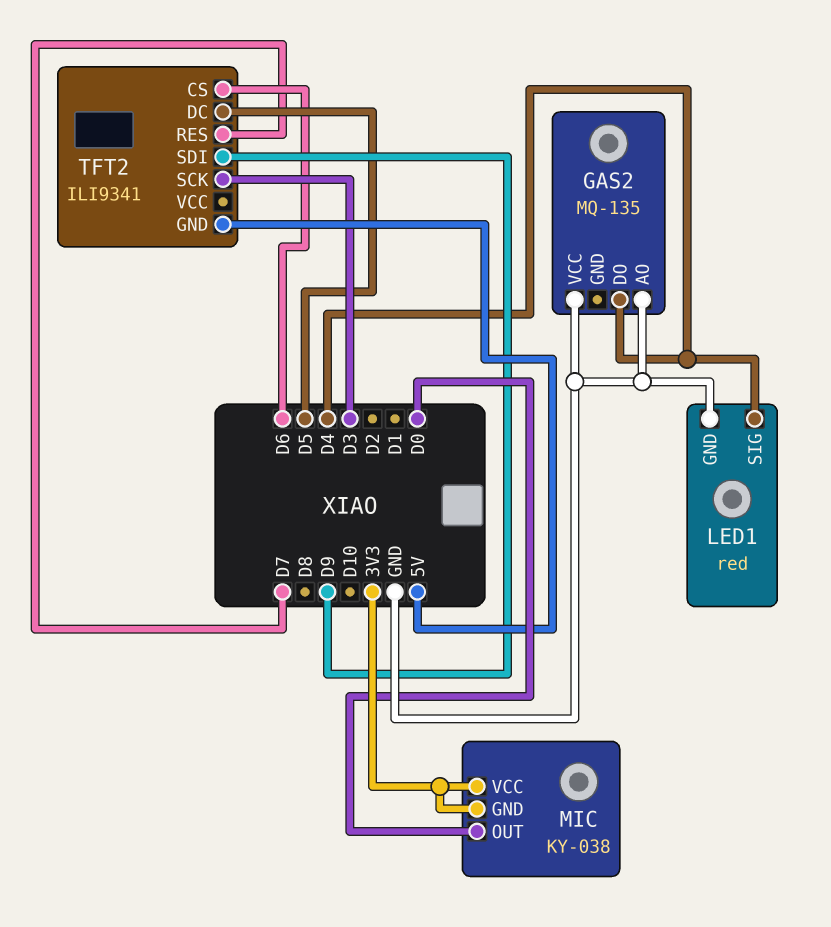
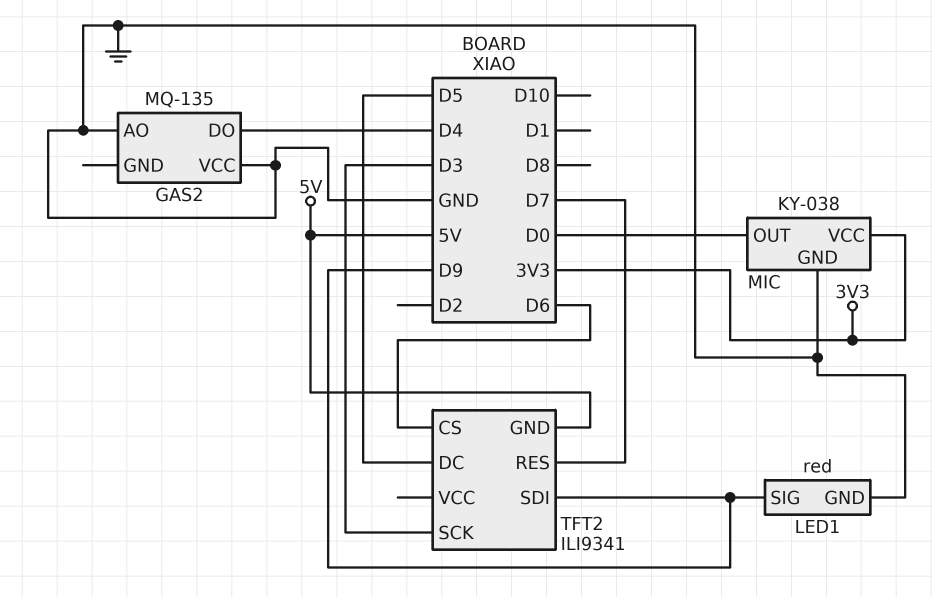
LED1 pin SIG: D4 -> D9
MIC pin GND: 3V3 -> GND

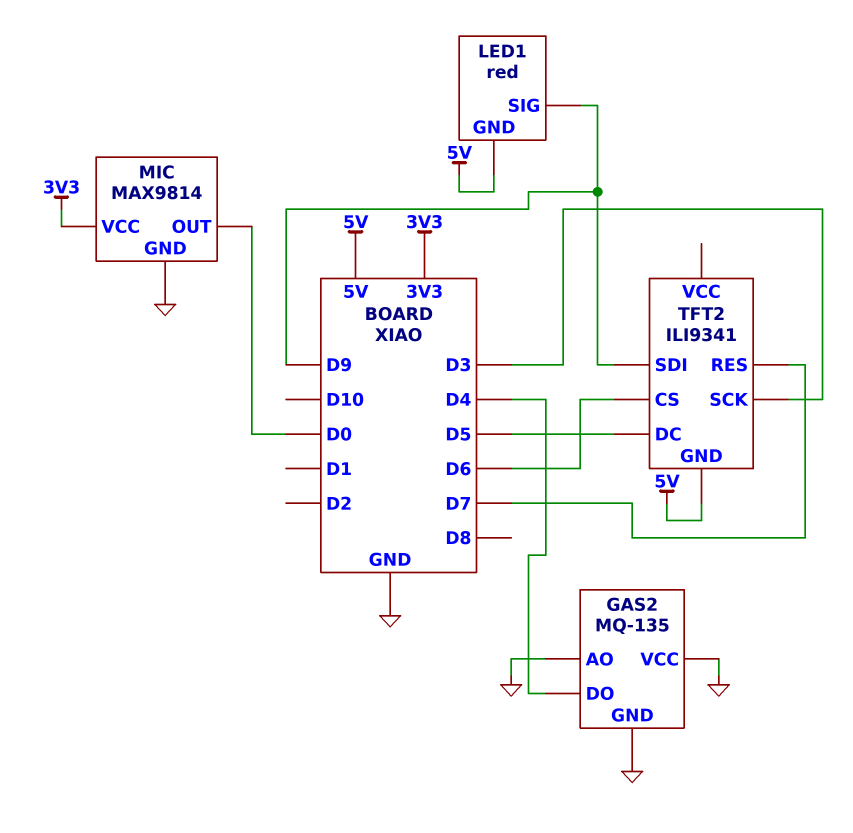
GAS2 pin GND: none -> GND
LED1 pin GND: GND -> 5V
MIC: KY-038 -> MAX9814

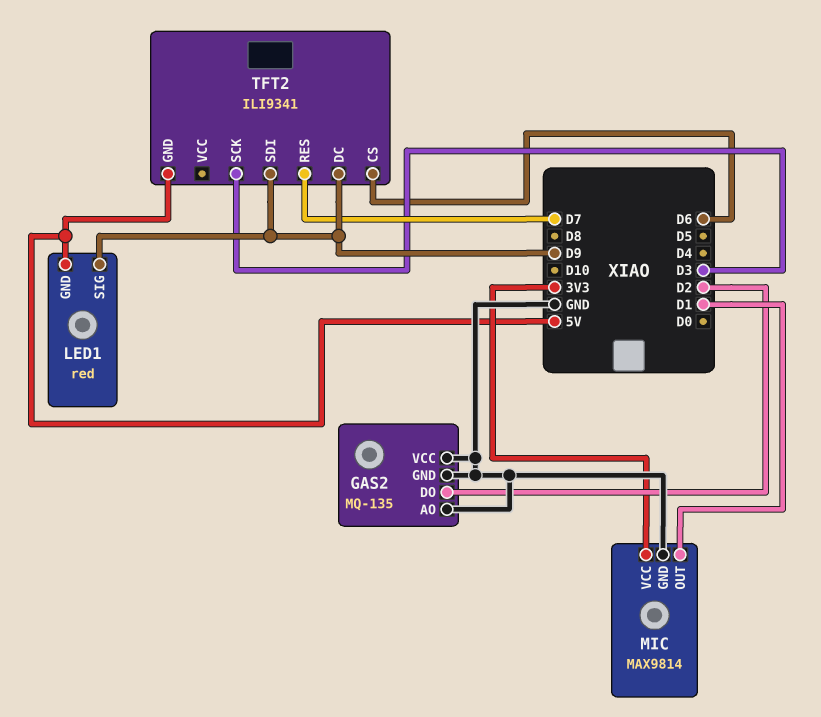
GAS2 pin DO: D4 -> D2
MIC pin OUT: D0 -> D1
TFT2 pin DC: D5 -> D9

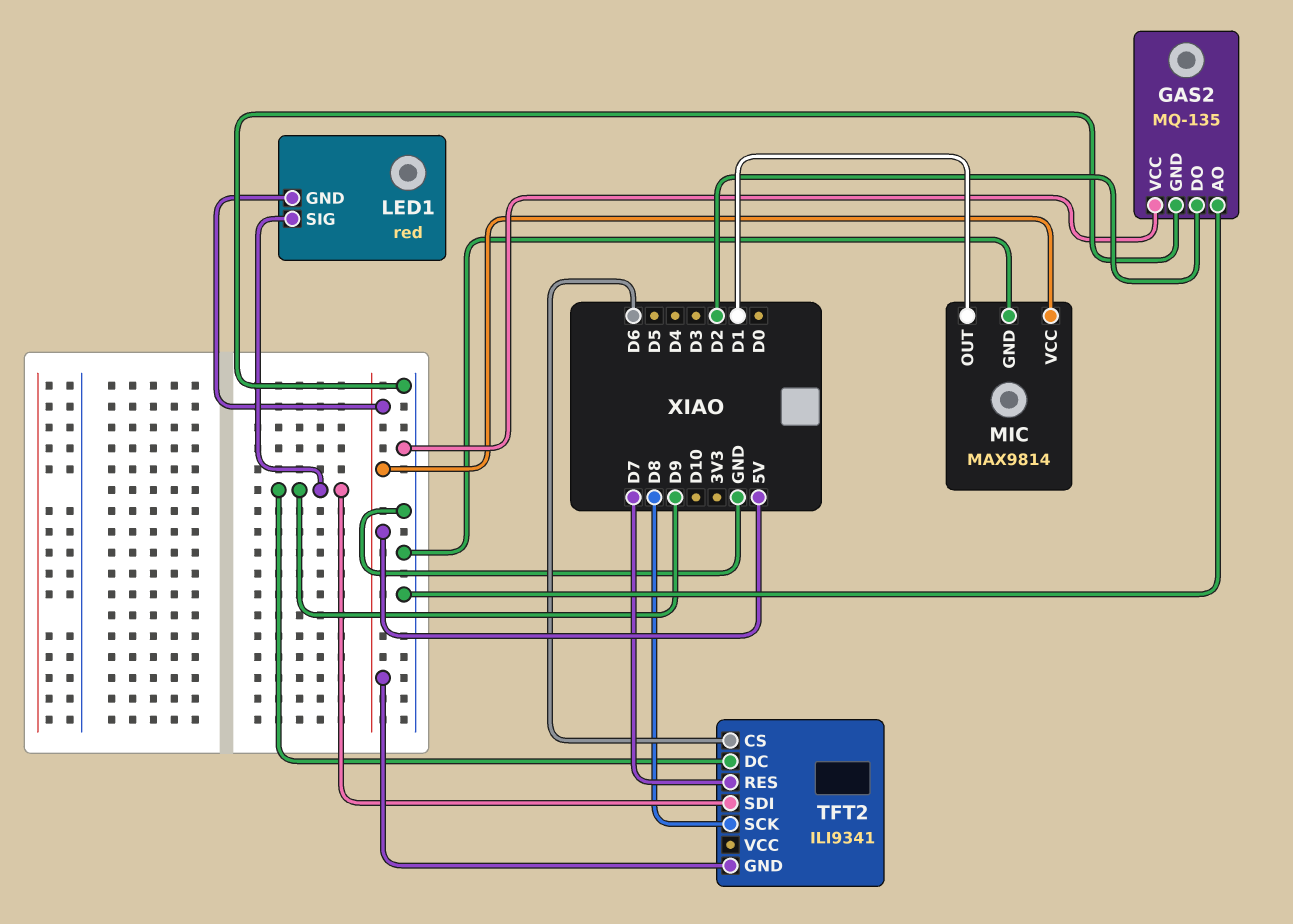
MIC pin VCC: 3V3 -> 5V
TFT2 pin SCK: D3 -> D8

